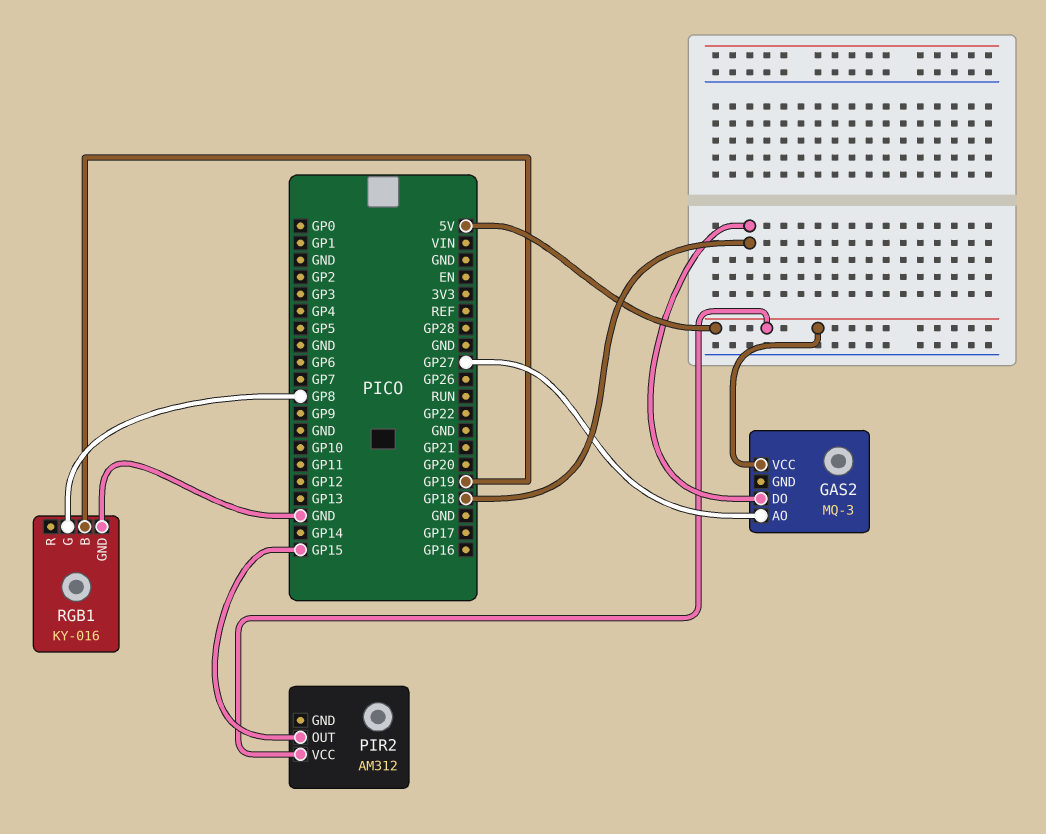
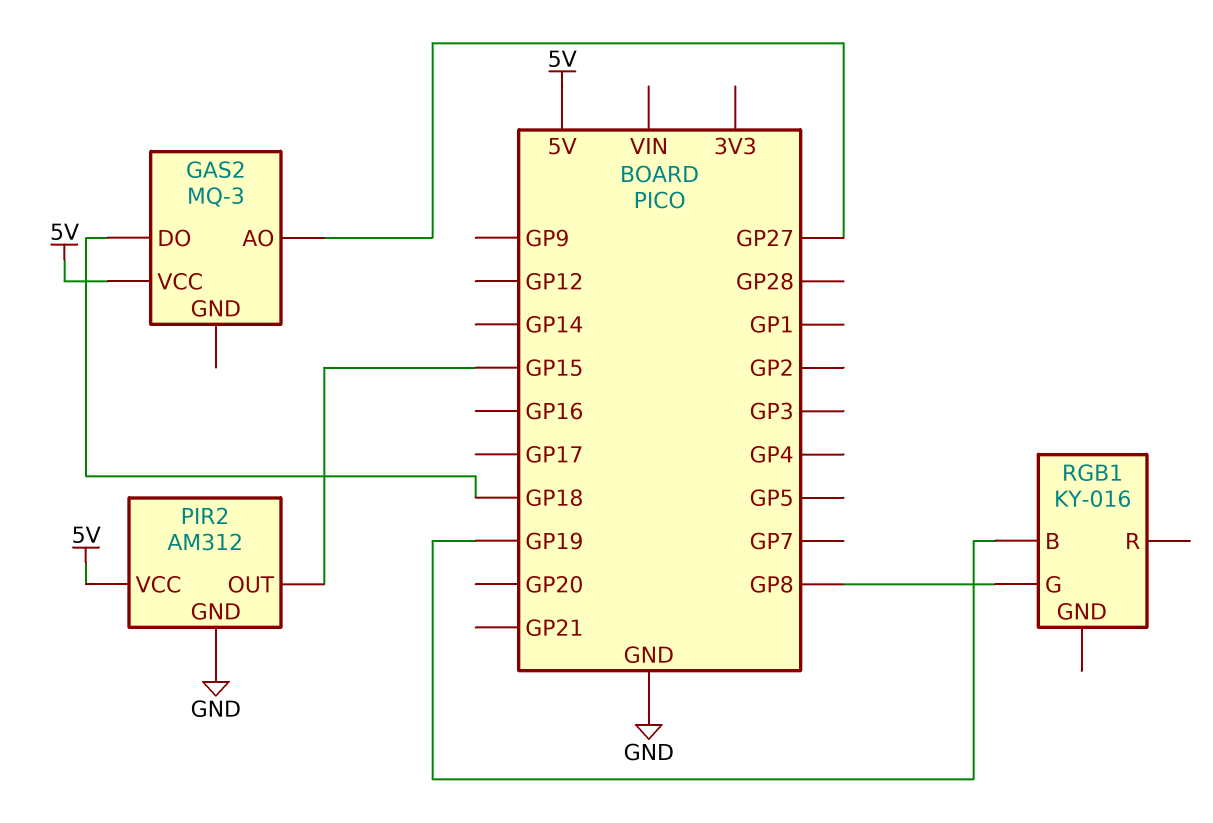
PIR2 pin GND: none -> GND
RGB1 pin GND: GND -> none

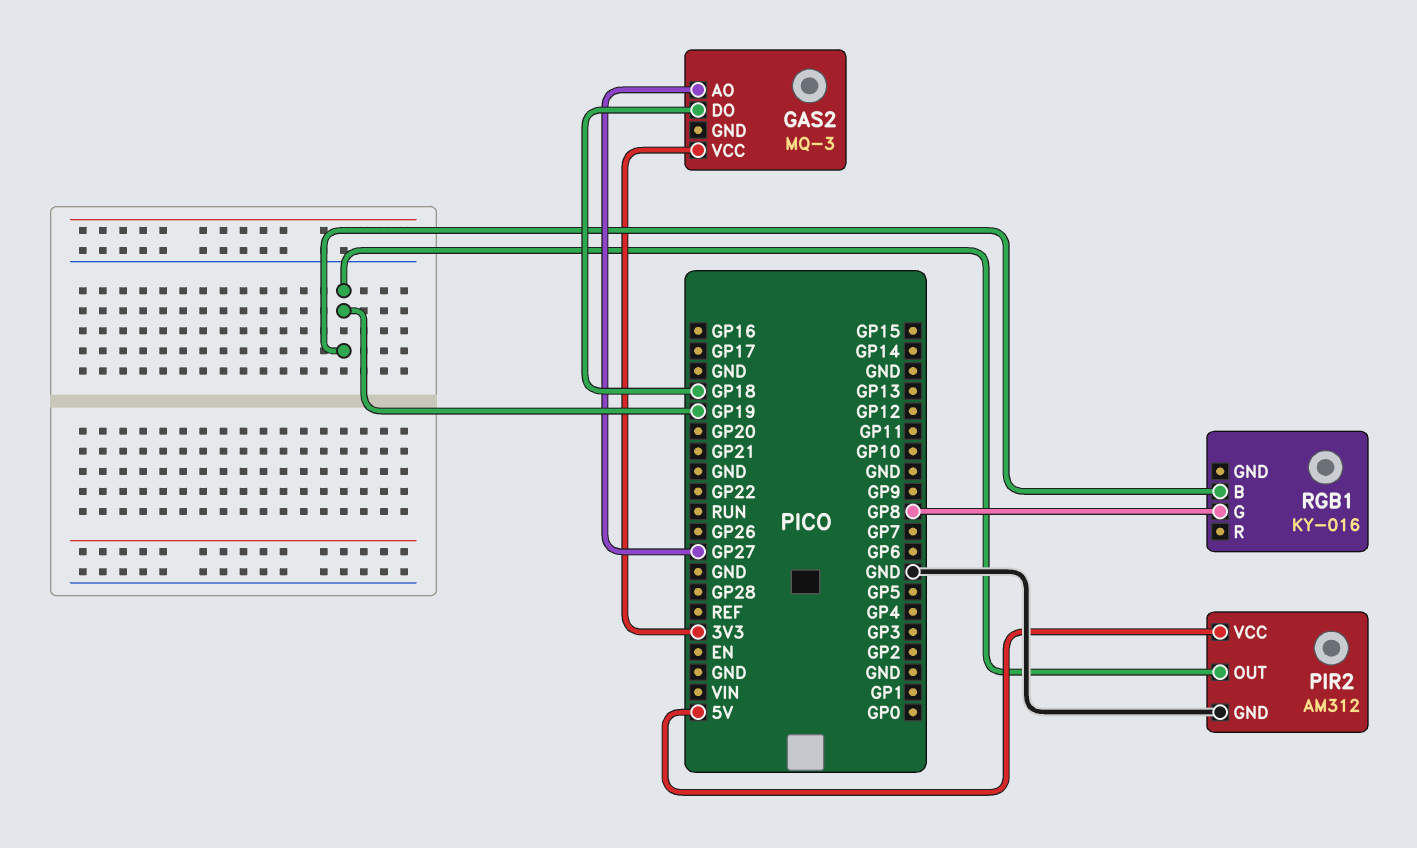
GAS2 pin VCC: 5V -> 3V3
PIR2 pin OUT: GP15 -> GP19

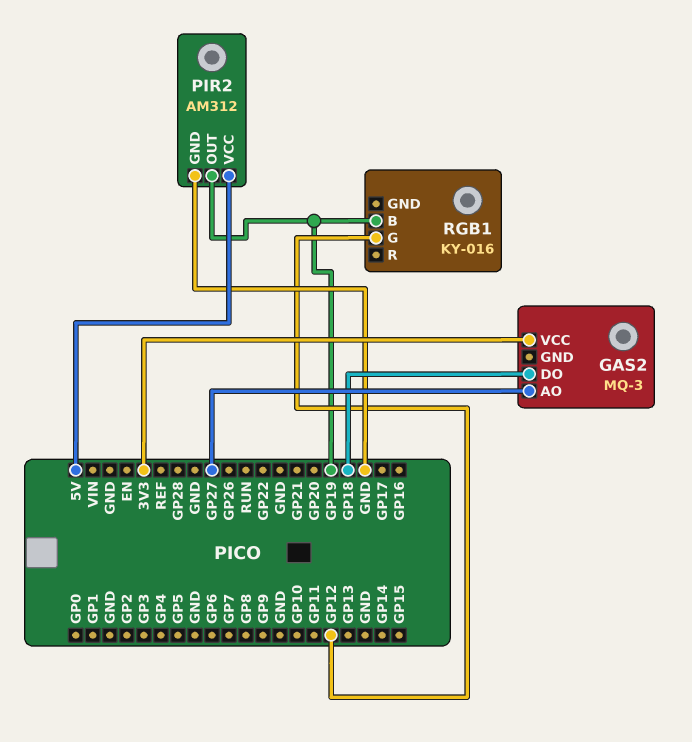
RGB1 pin G: GP8 -> GP12

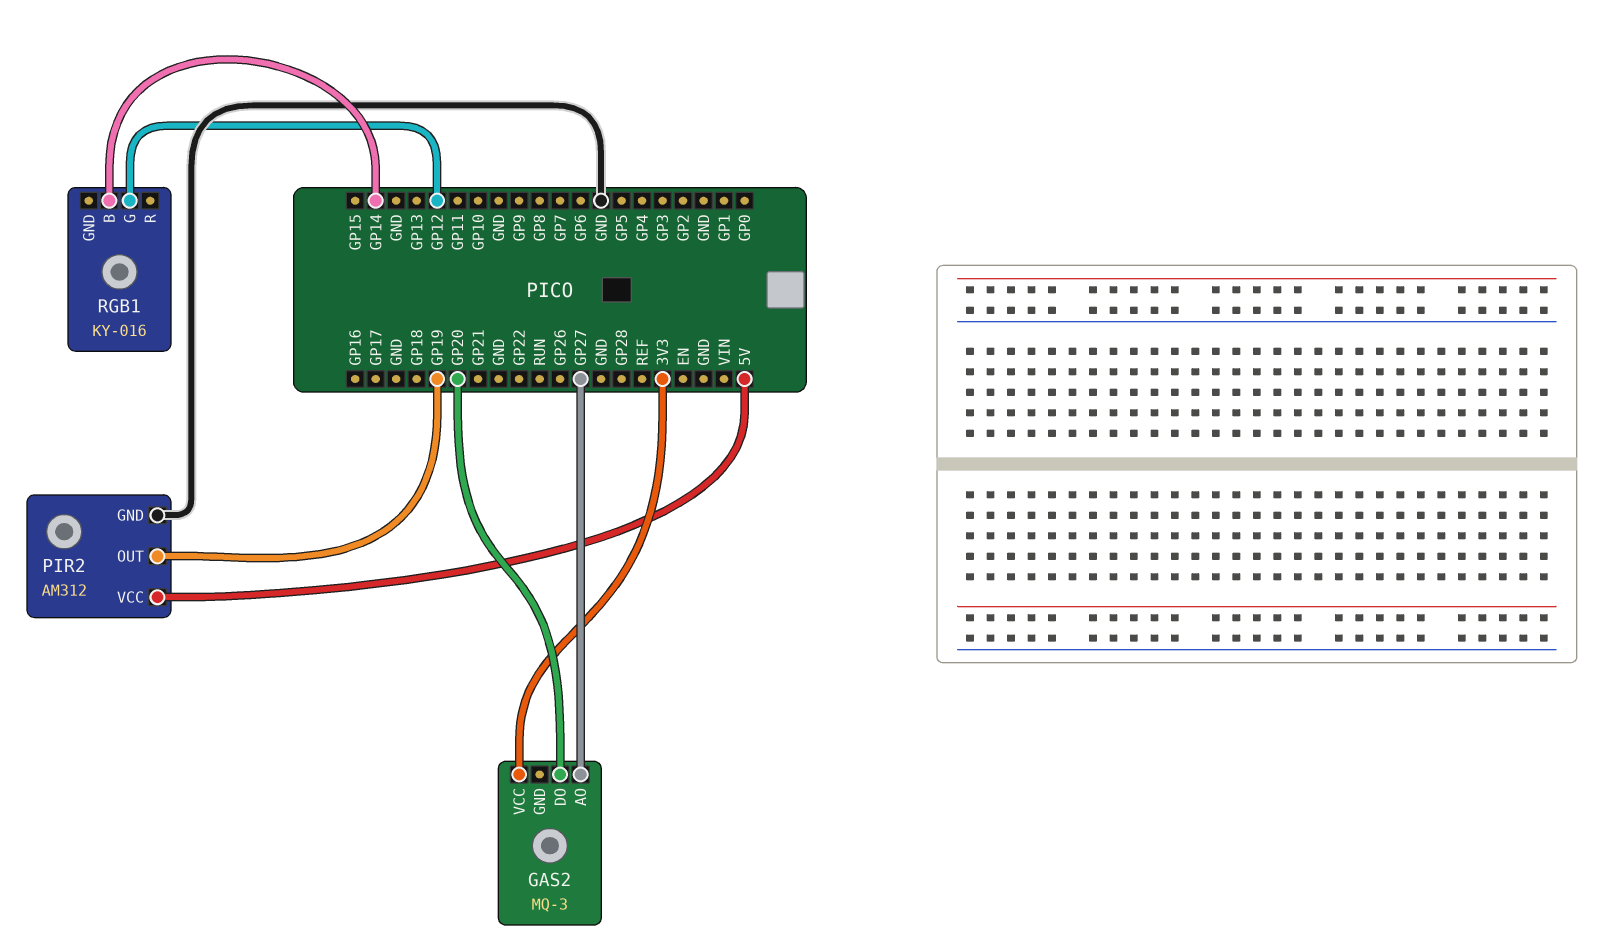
GAS2 pin DO: GP18 -> GP20
RGB1 pin B: GP19 -> GP14

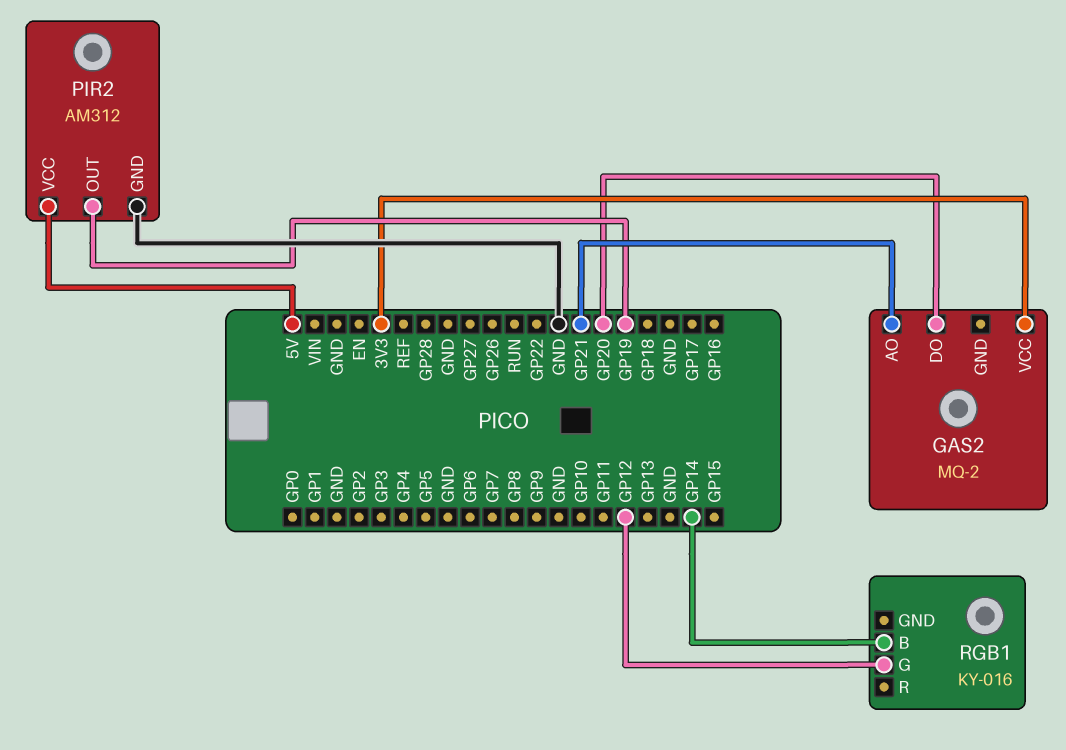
GAS2: MQ-3 -> MQ-2
GAS2 pin AO: GP27 -> GP21

